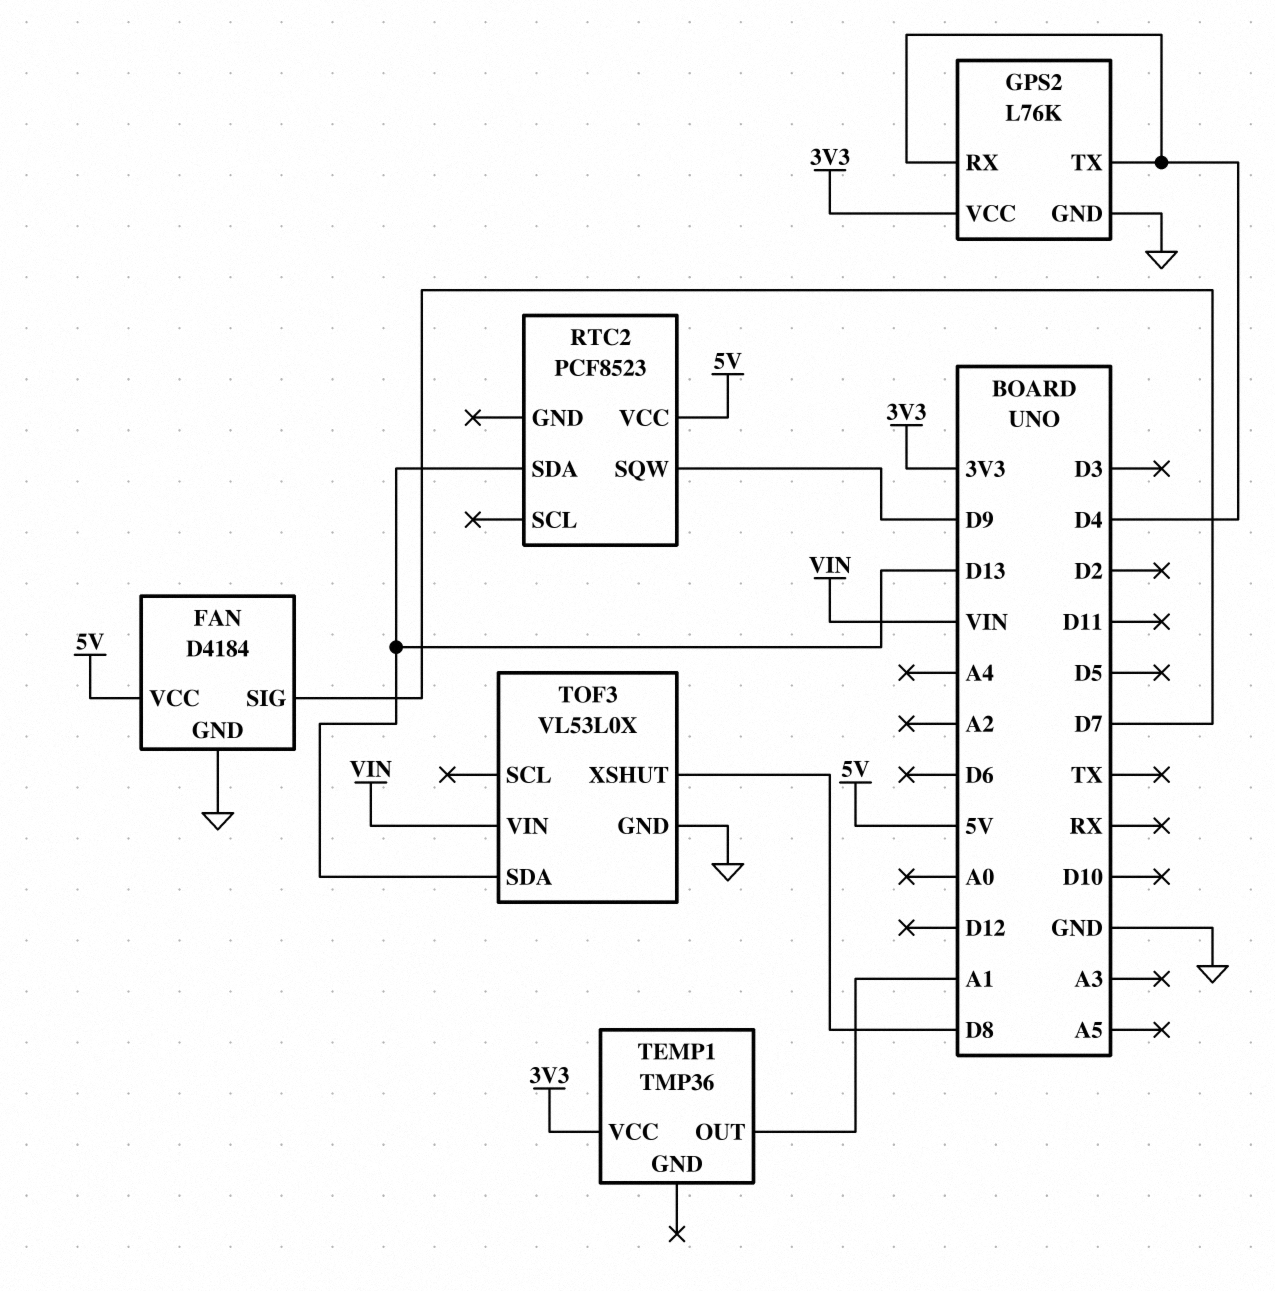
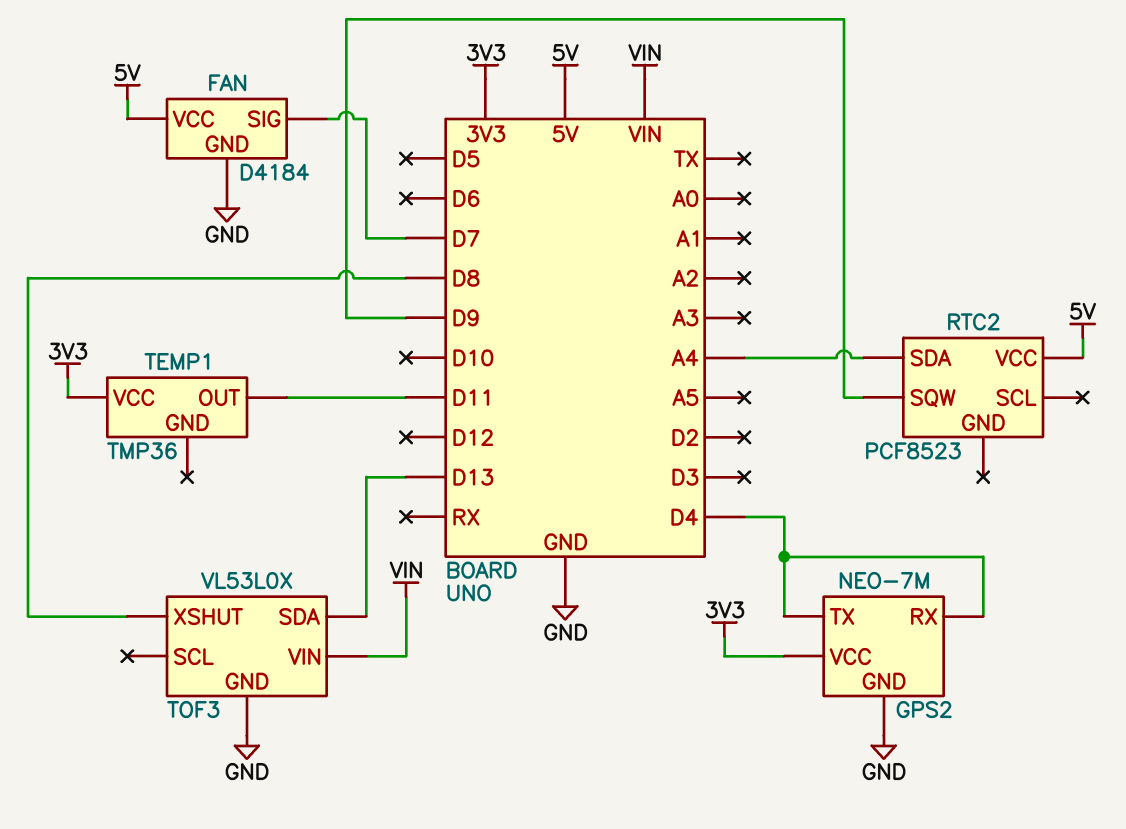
GPS2: L76K -> NEO-7M
RTC2 pin SDA: D13 -> A4
TEMP1 pin OUT: A1 -> D11

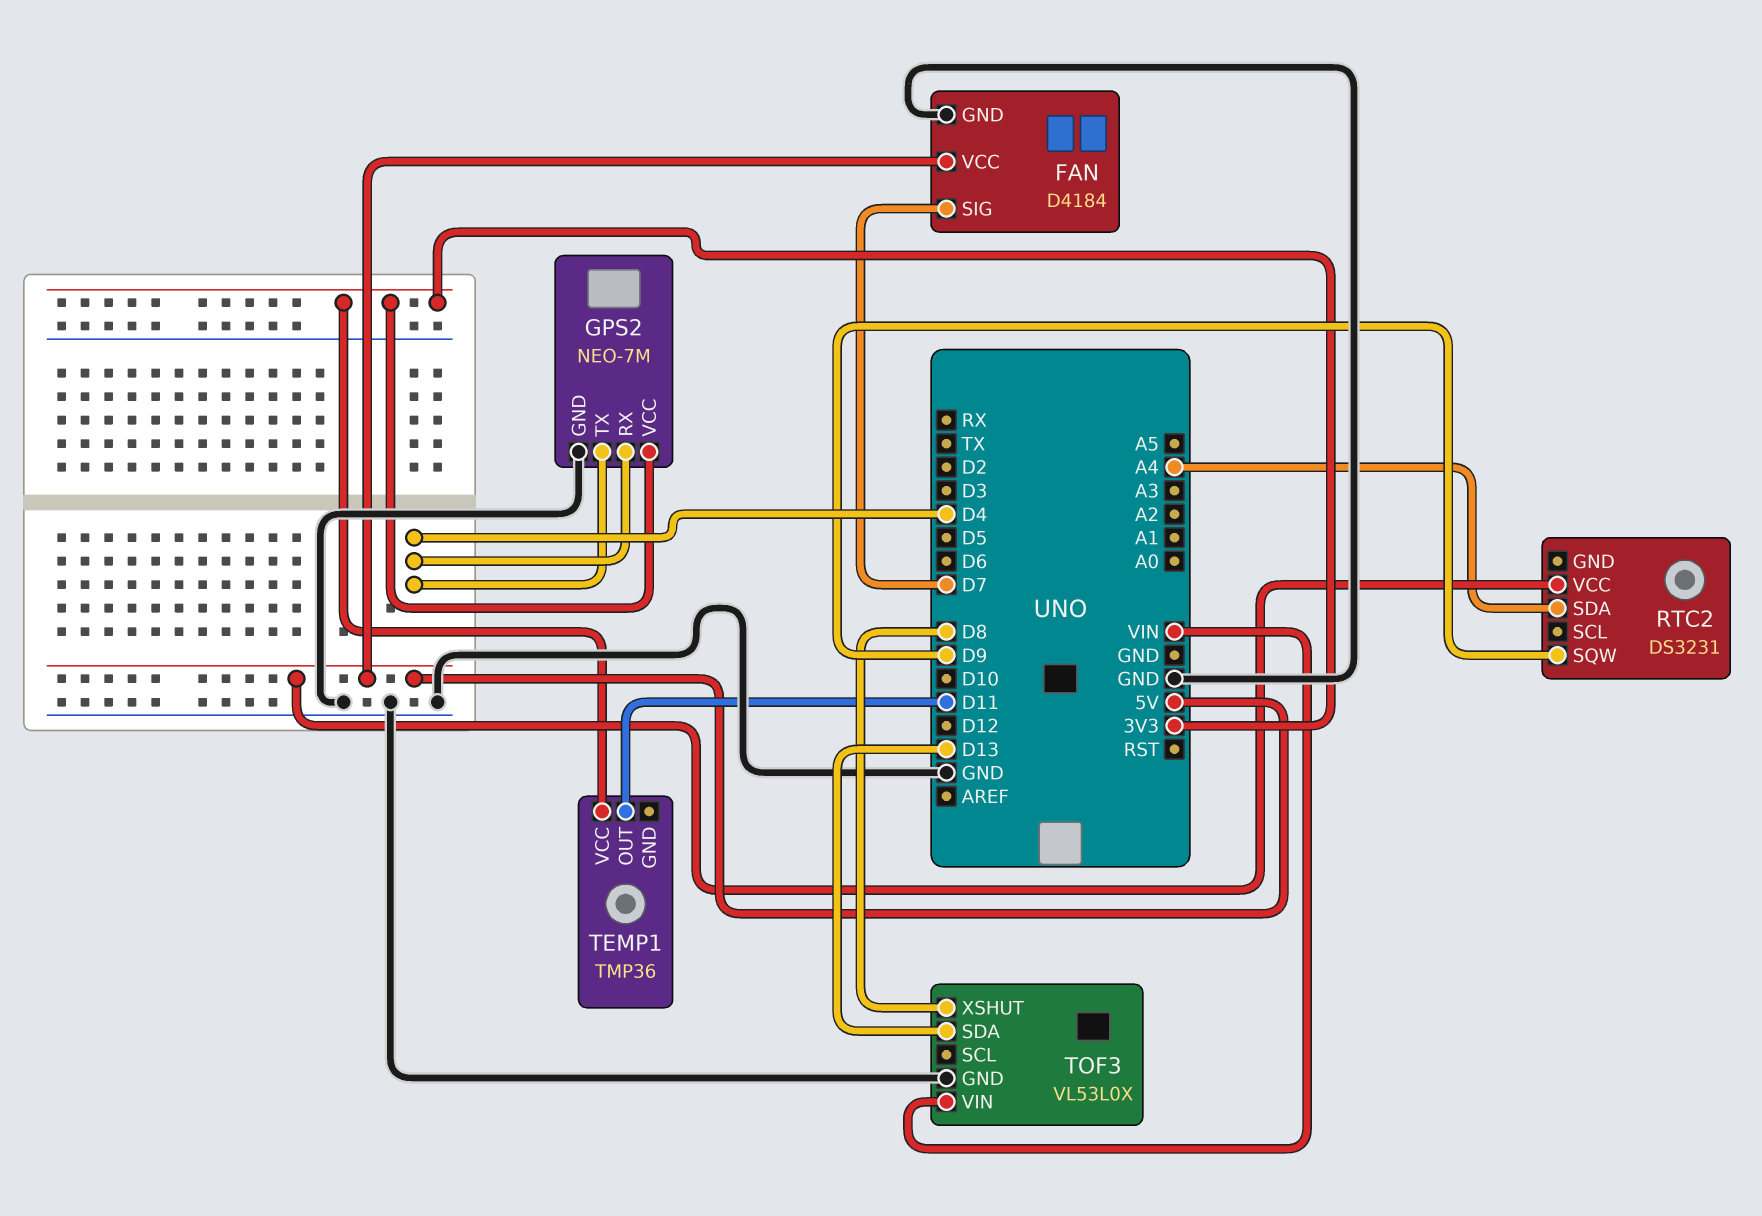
RTC2: PCF8523 -> DS3231

